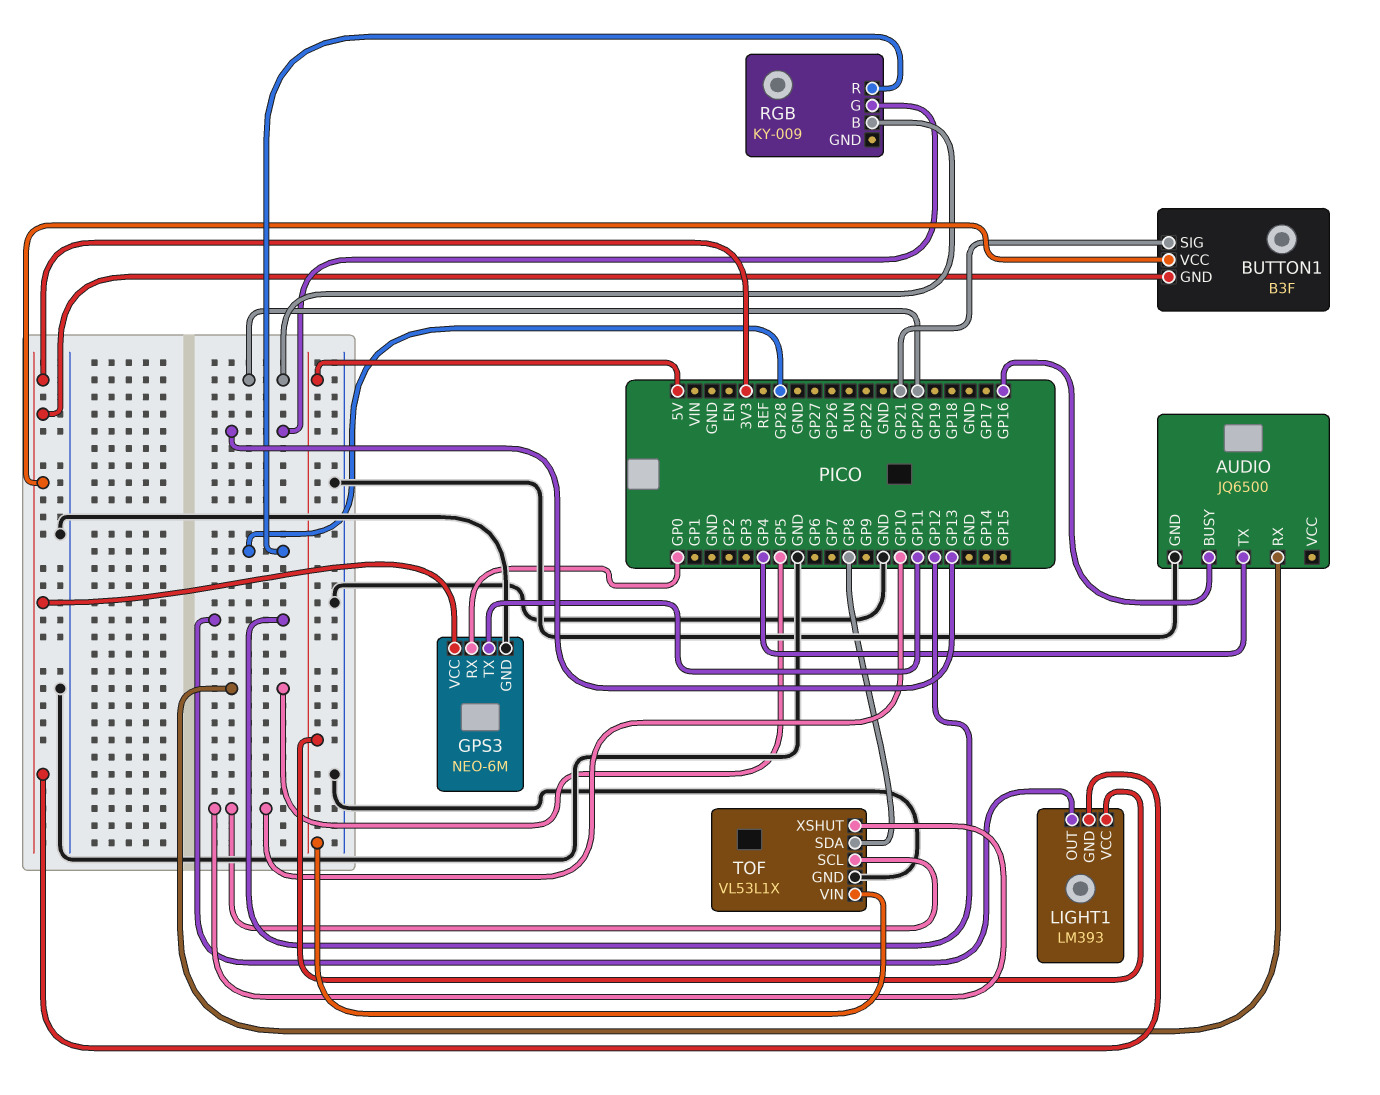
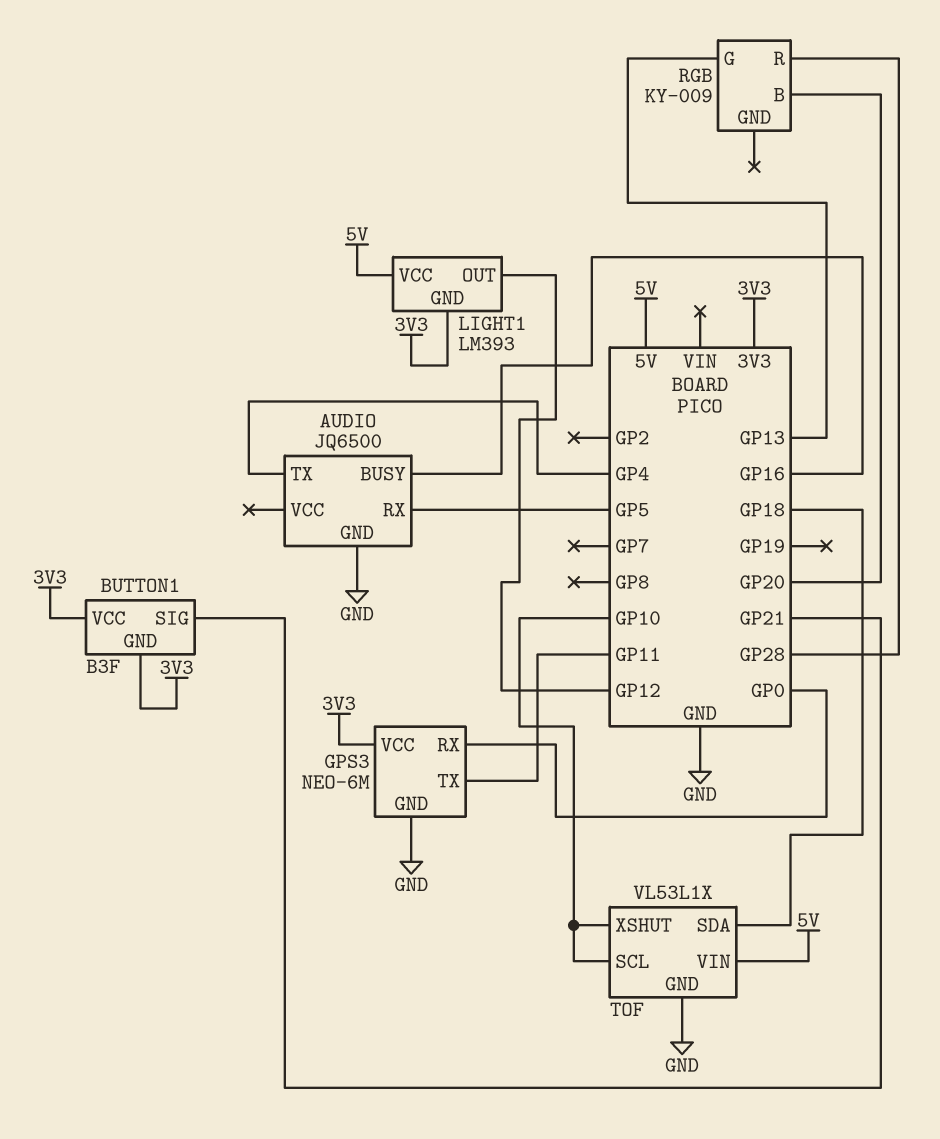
TOF pin SDA: GP8 -> GP18

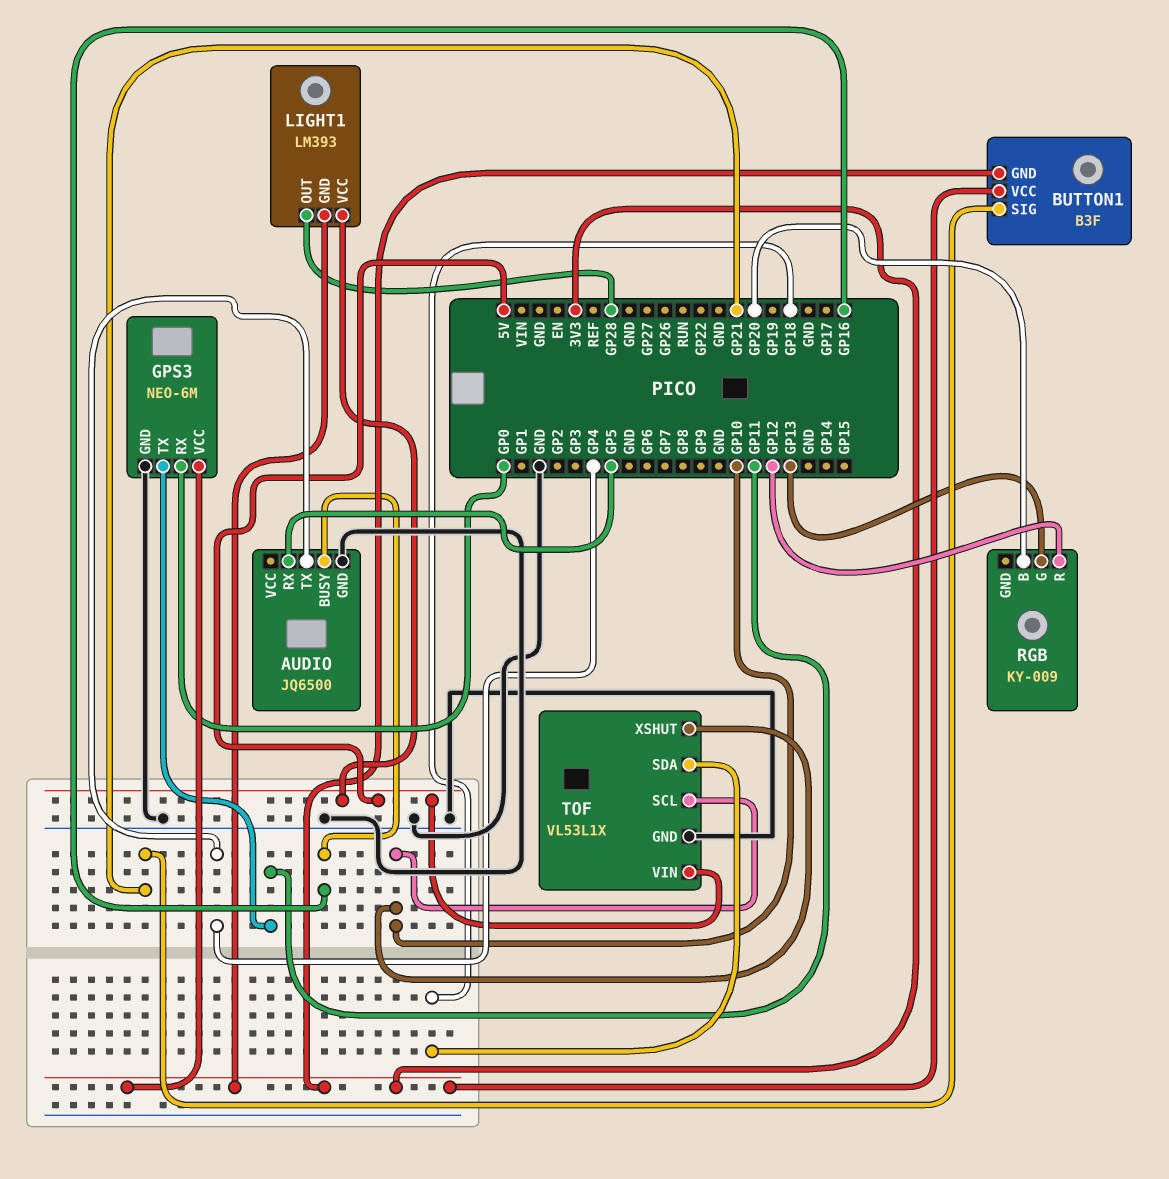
LIGHT1 pin OUT: GP12 -> GP28
RGB pin R: GP28 -> GP12

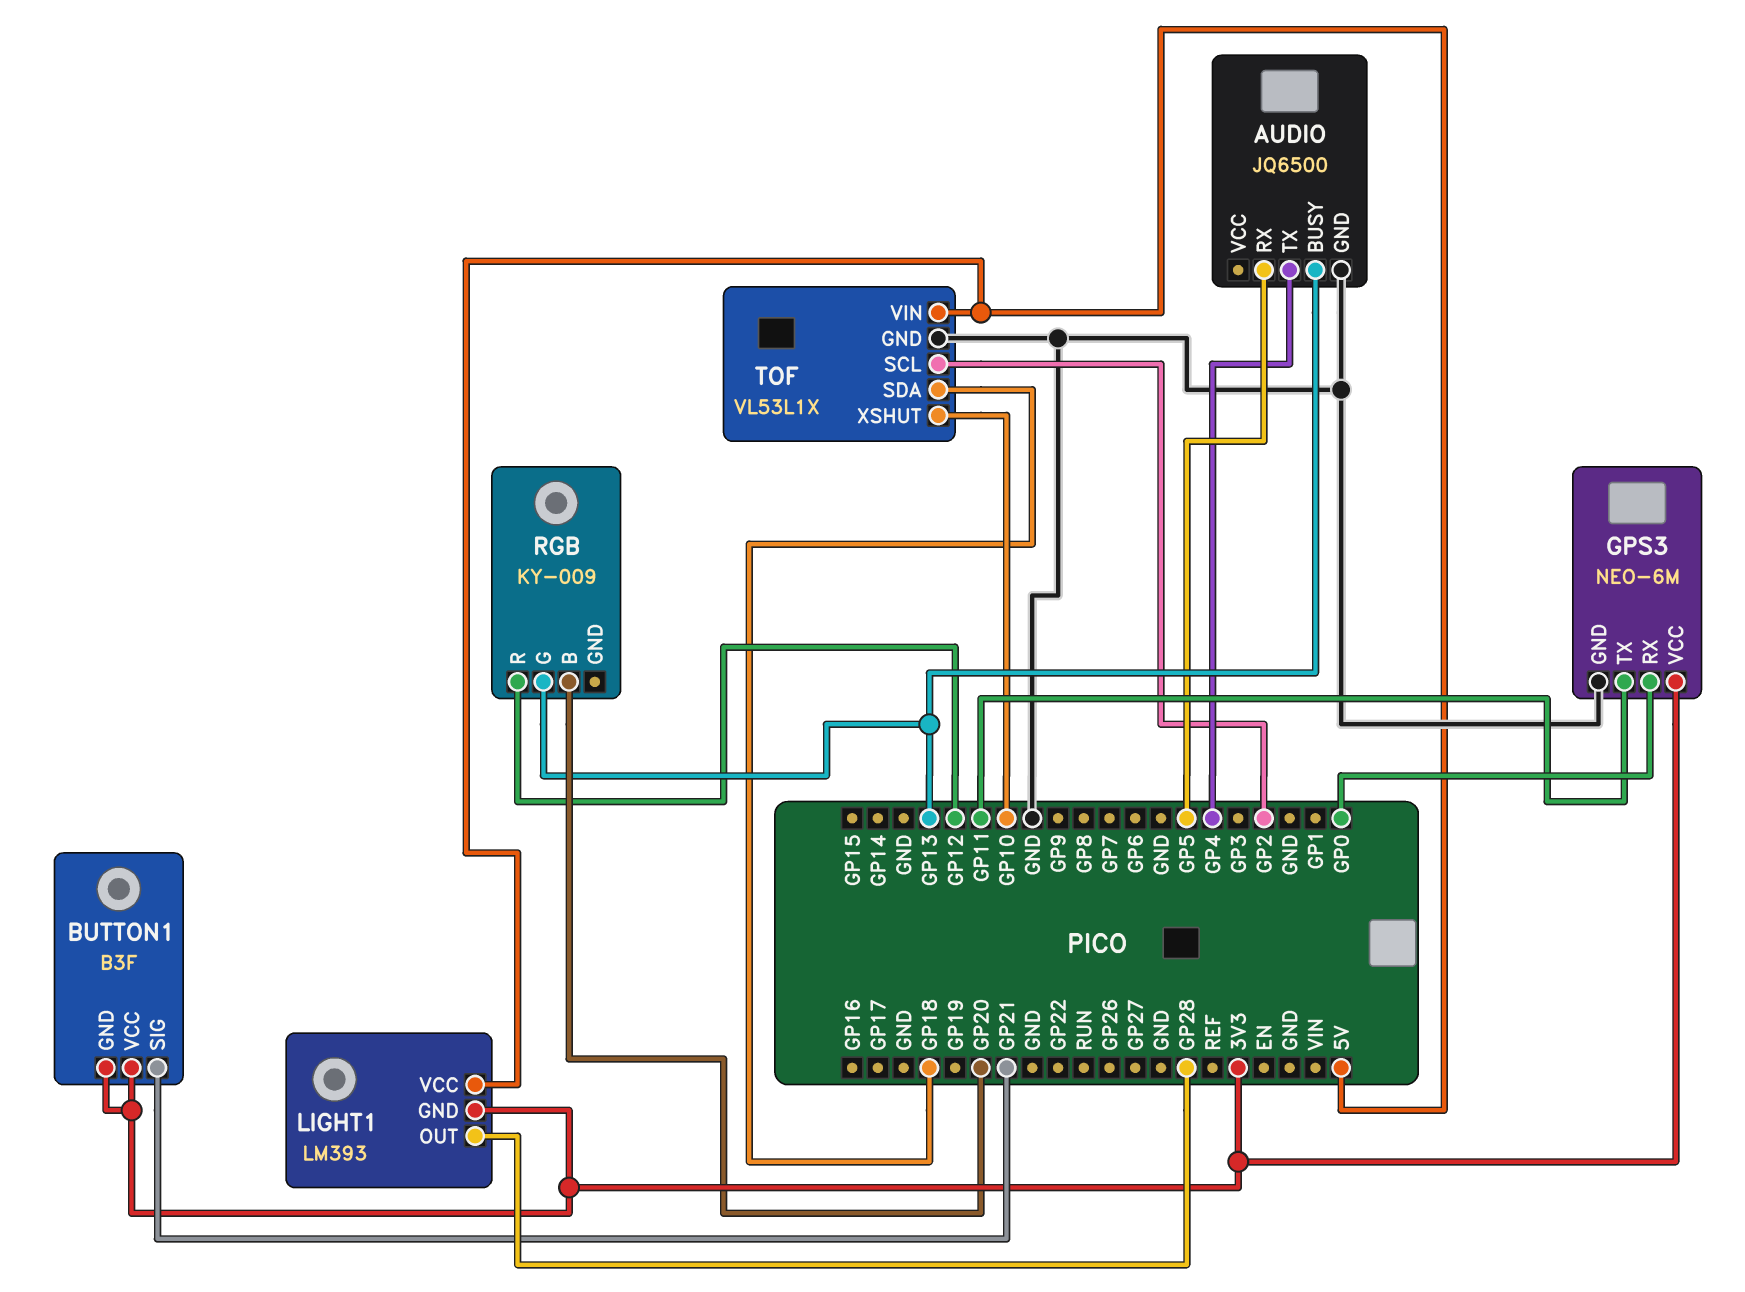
AUDIO pin BUSY: GP16 -> GP13
TOF pin SCL: GP10 -> GP2

